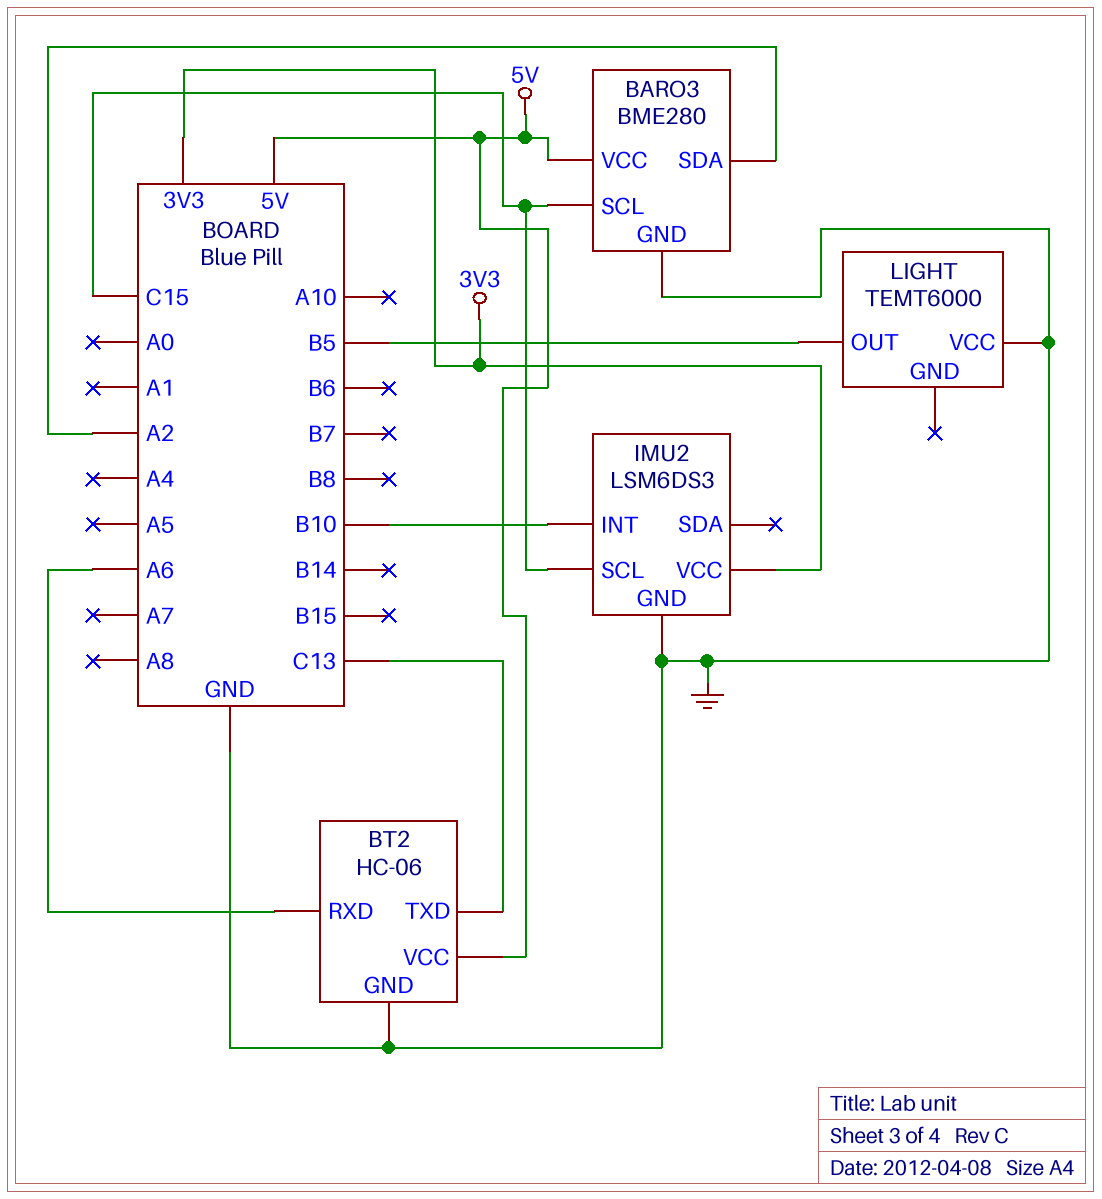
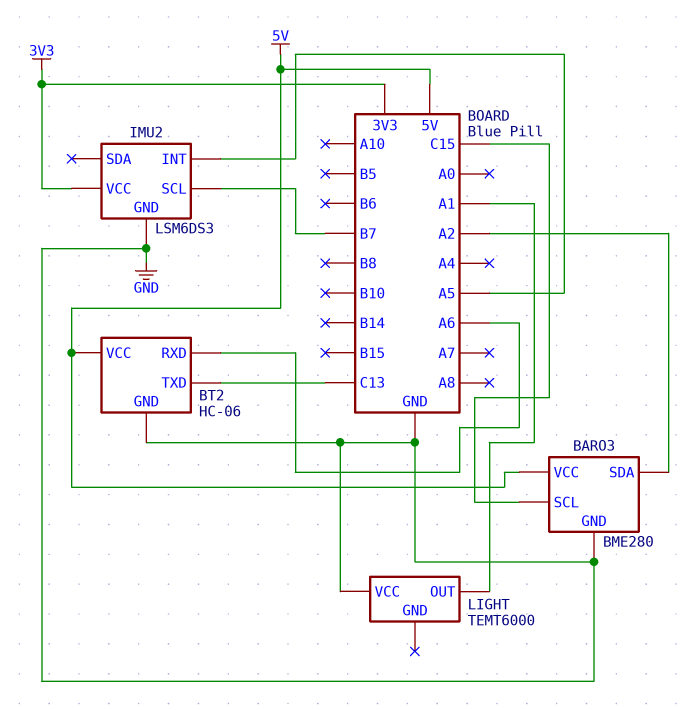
IMU2 pin INT: B10 -> A5
IMU2 pin SCL: C15 -> B7
LIGHT pin OUT: B5 -> A1

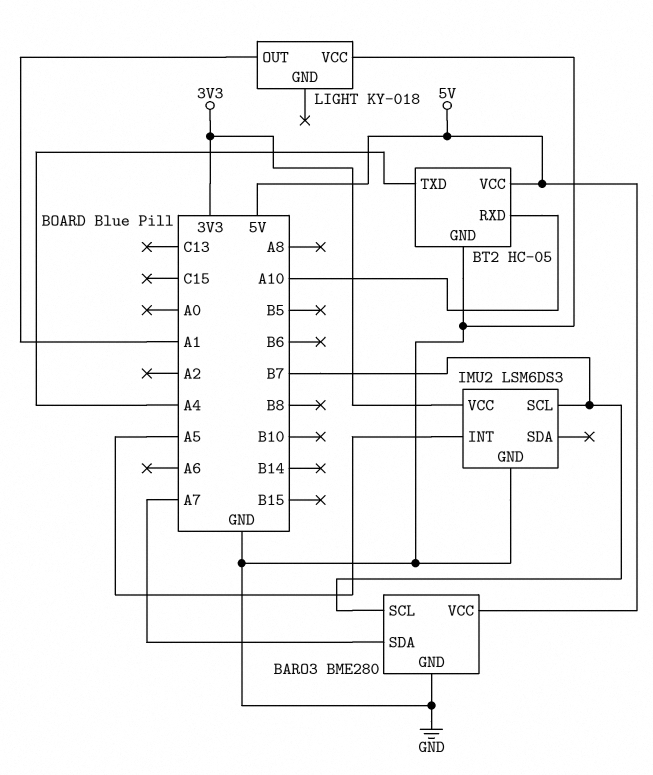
BARO3 pin SCL: C15 -> B7
BARO3 pin SDA: A2 -> A7
BT2: HC-06 -> HC-05
BT2 pin RXD: A6 -> A10
BT2 pin TXD: C13 -> A4
LIGHT: TEMT6000 -> KY-018

